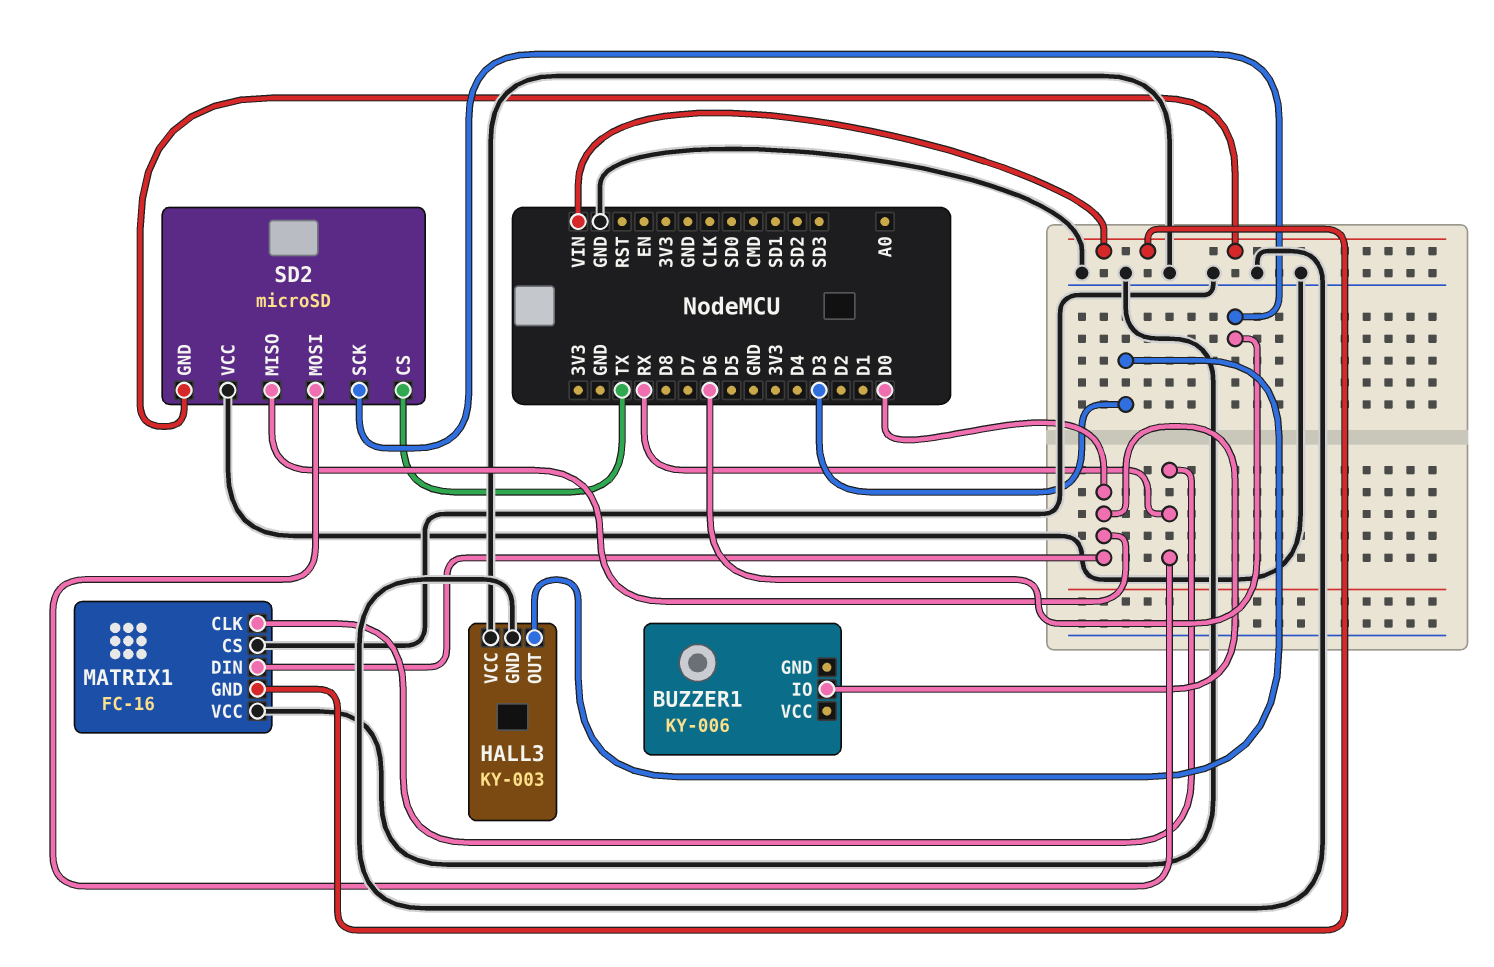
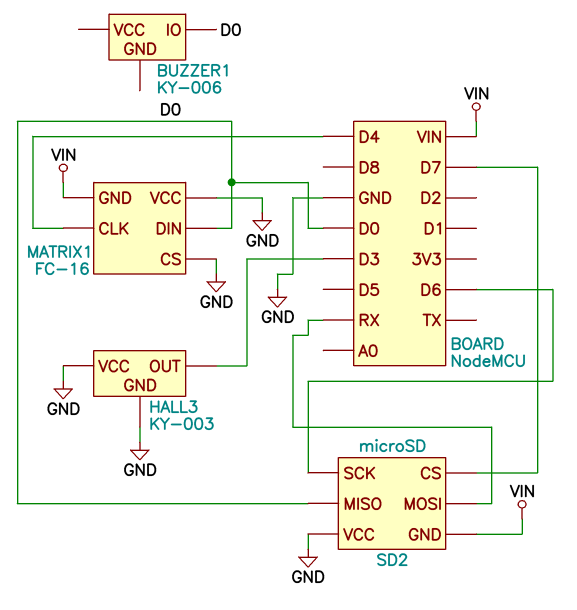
MATRIX1 pin CLK: RX -> D4
SD2 pin CS: TX -> D7

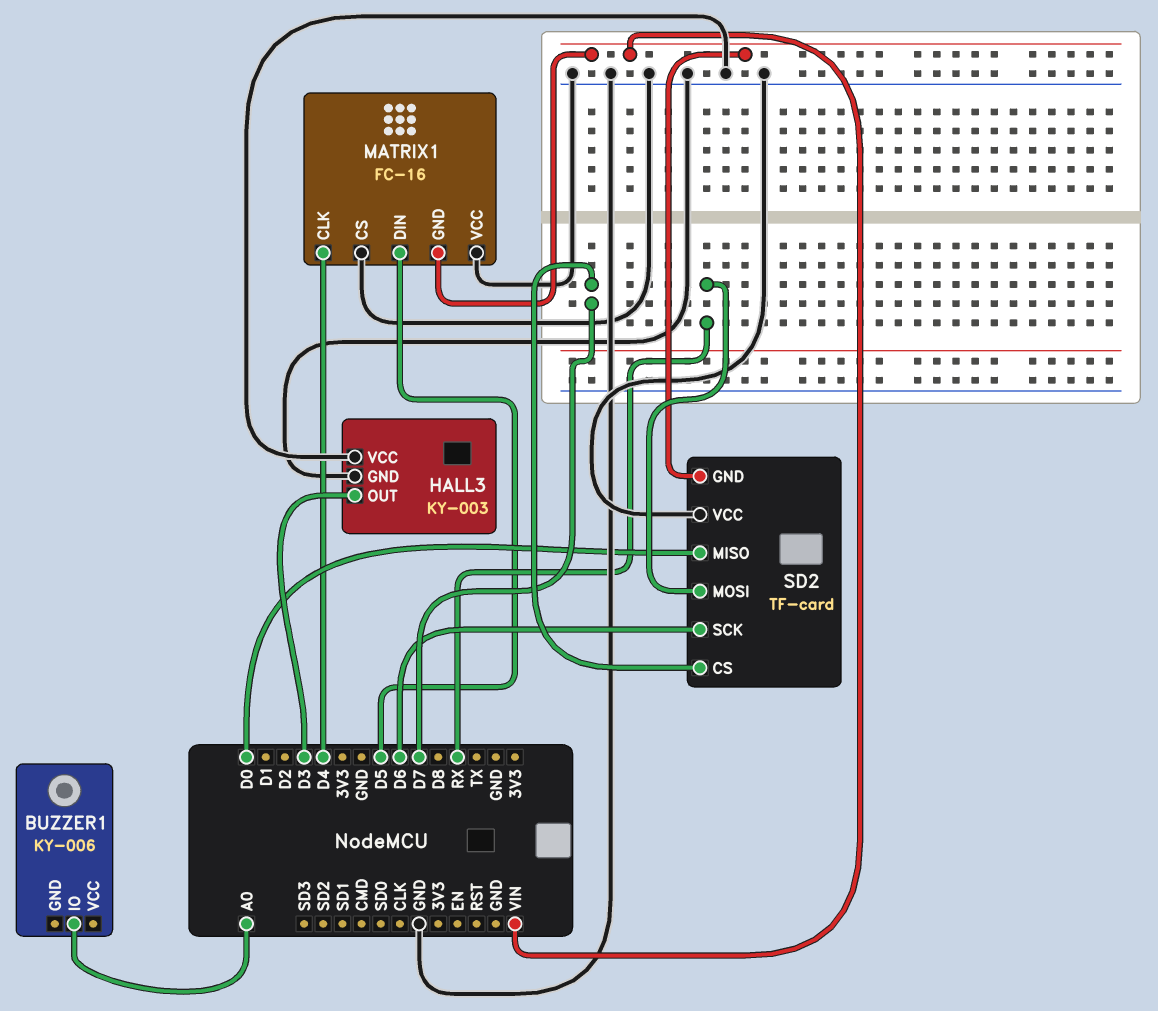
BUZZER1 pin IO: D0 -> A0
MATRIX1 pin DIN: D0 -> D5
SD2: microSD -> TF-card

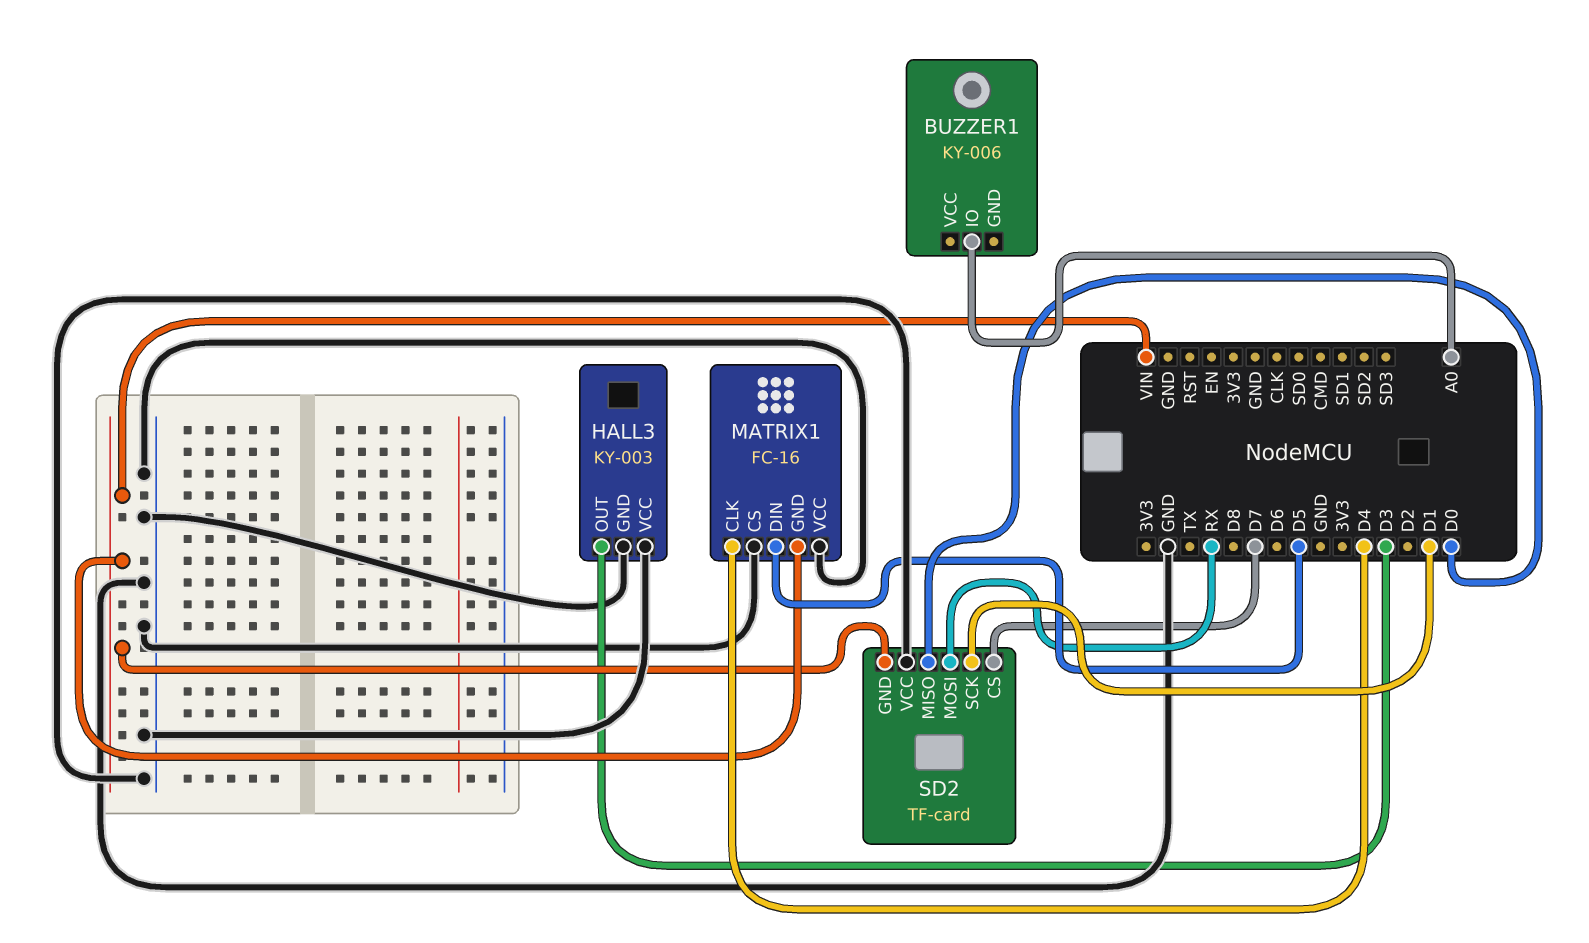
SD2 pin SCK: D6 -> D1

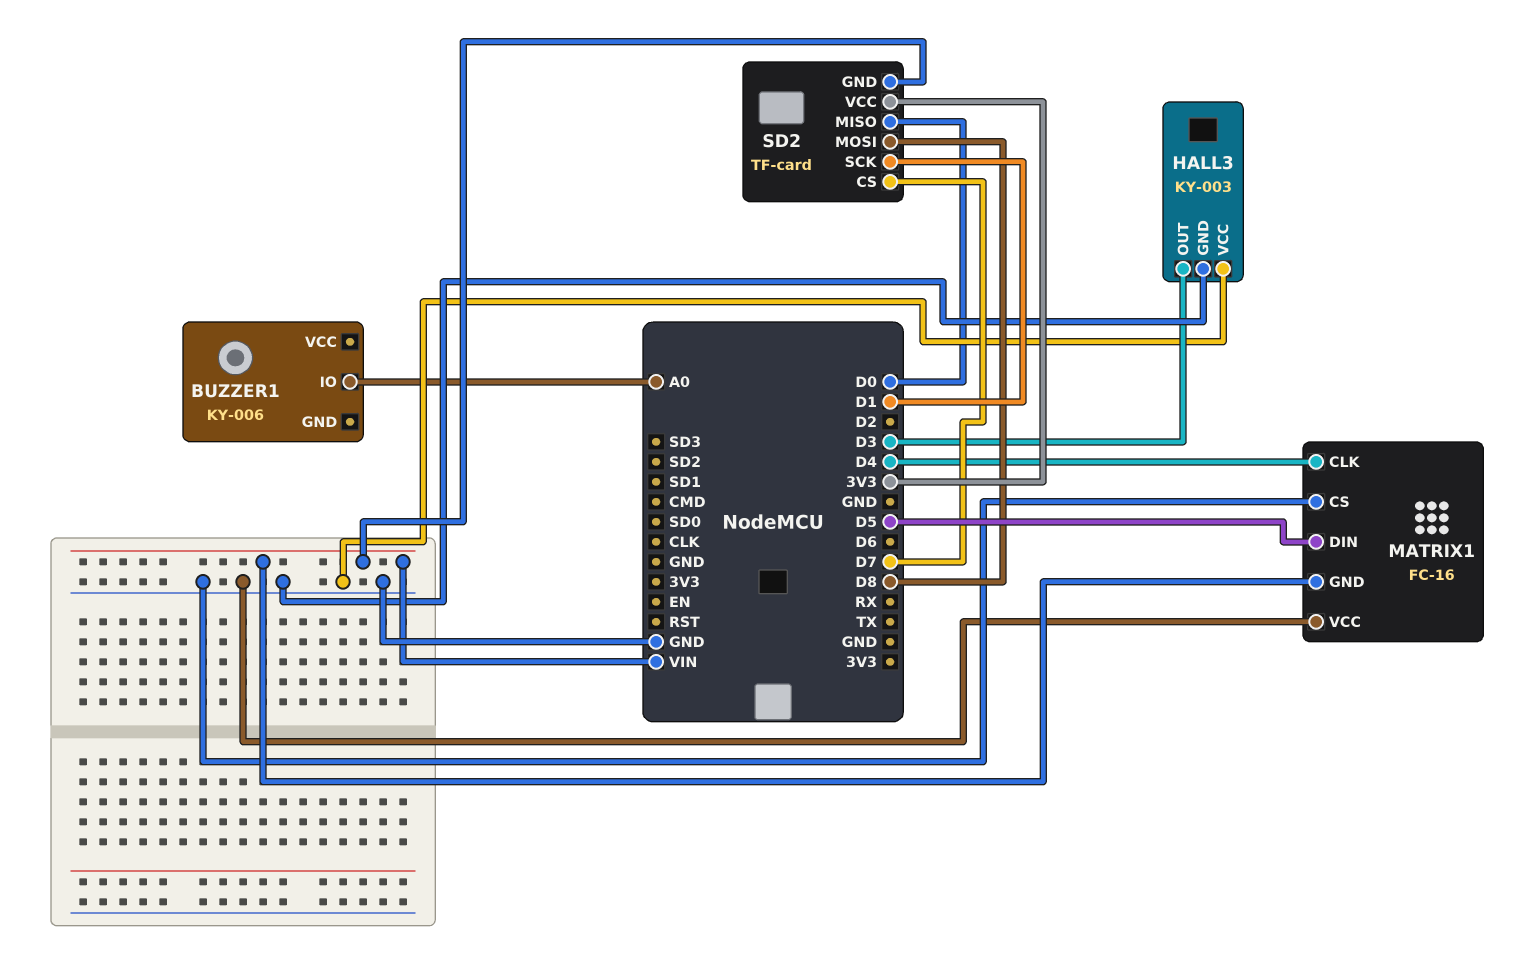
SD2 pin MOSI: RX -> D8
SD2 pin VCC: GND -> 3V3

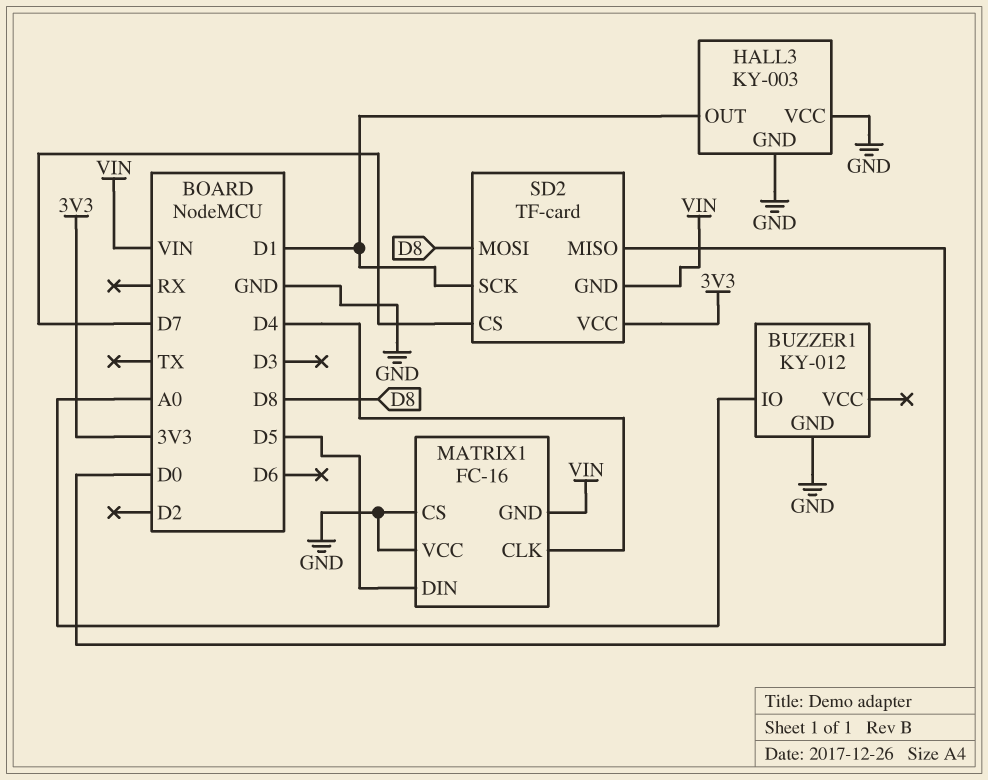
BUZZER1: KY-006 -> KY-012
BUZZER1 pin GND: none -> GND
HALL3 pin OUT: D3 -> D1

